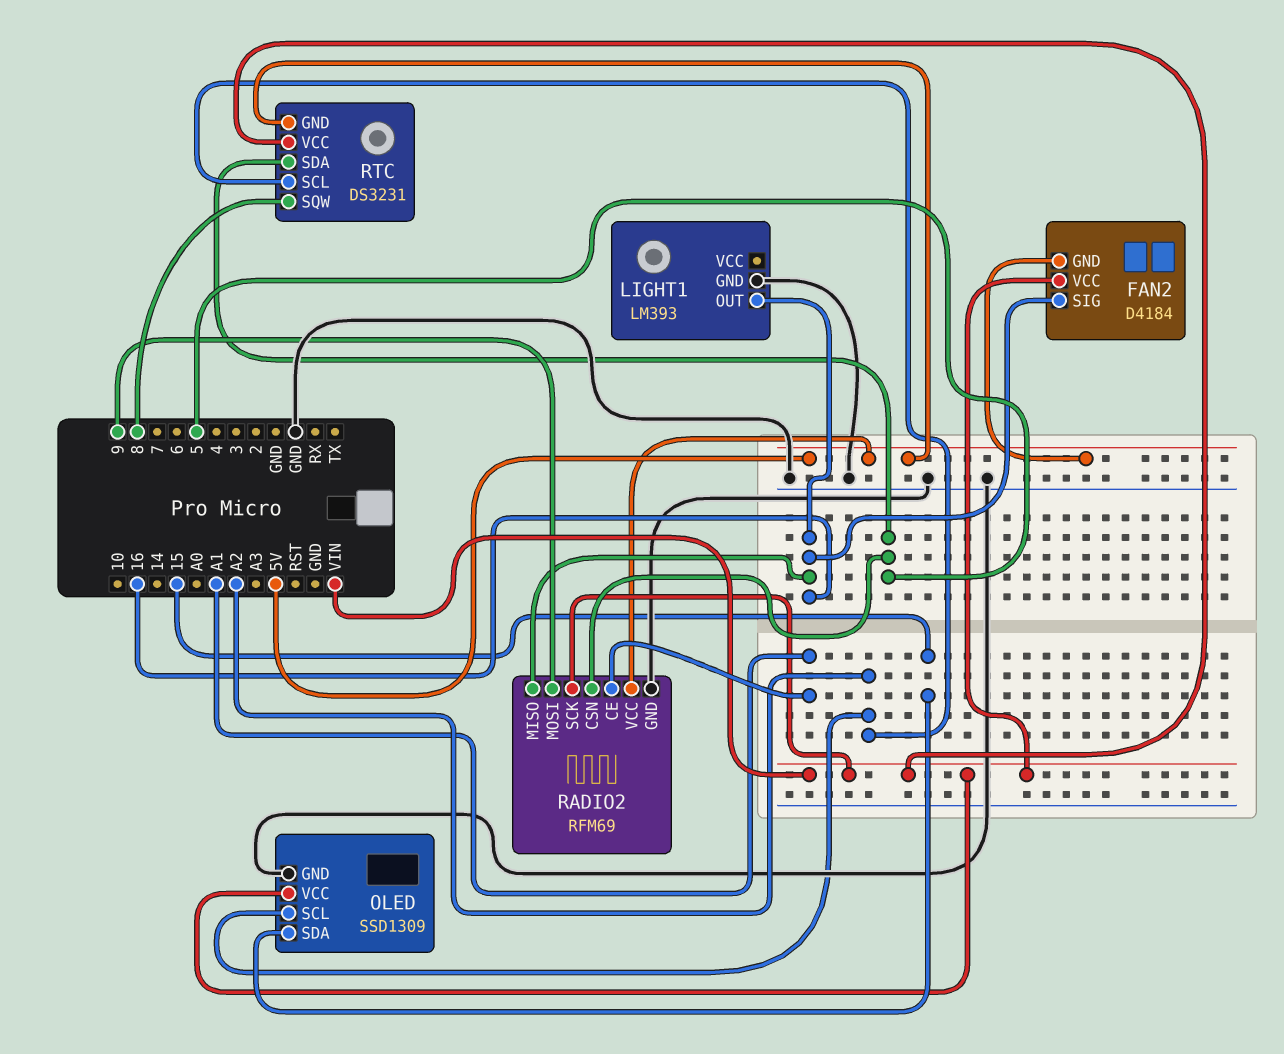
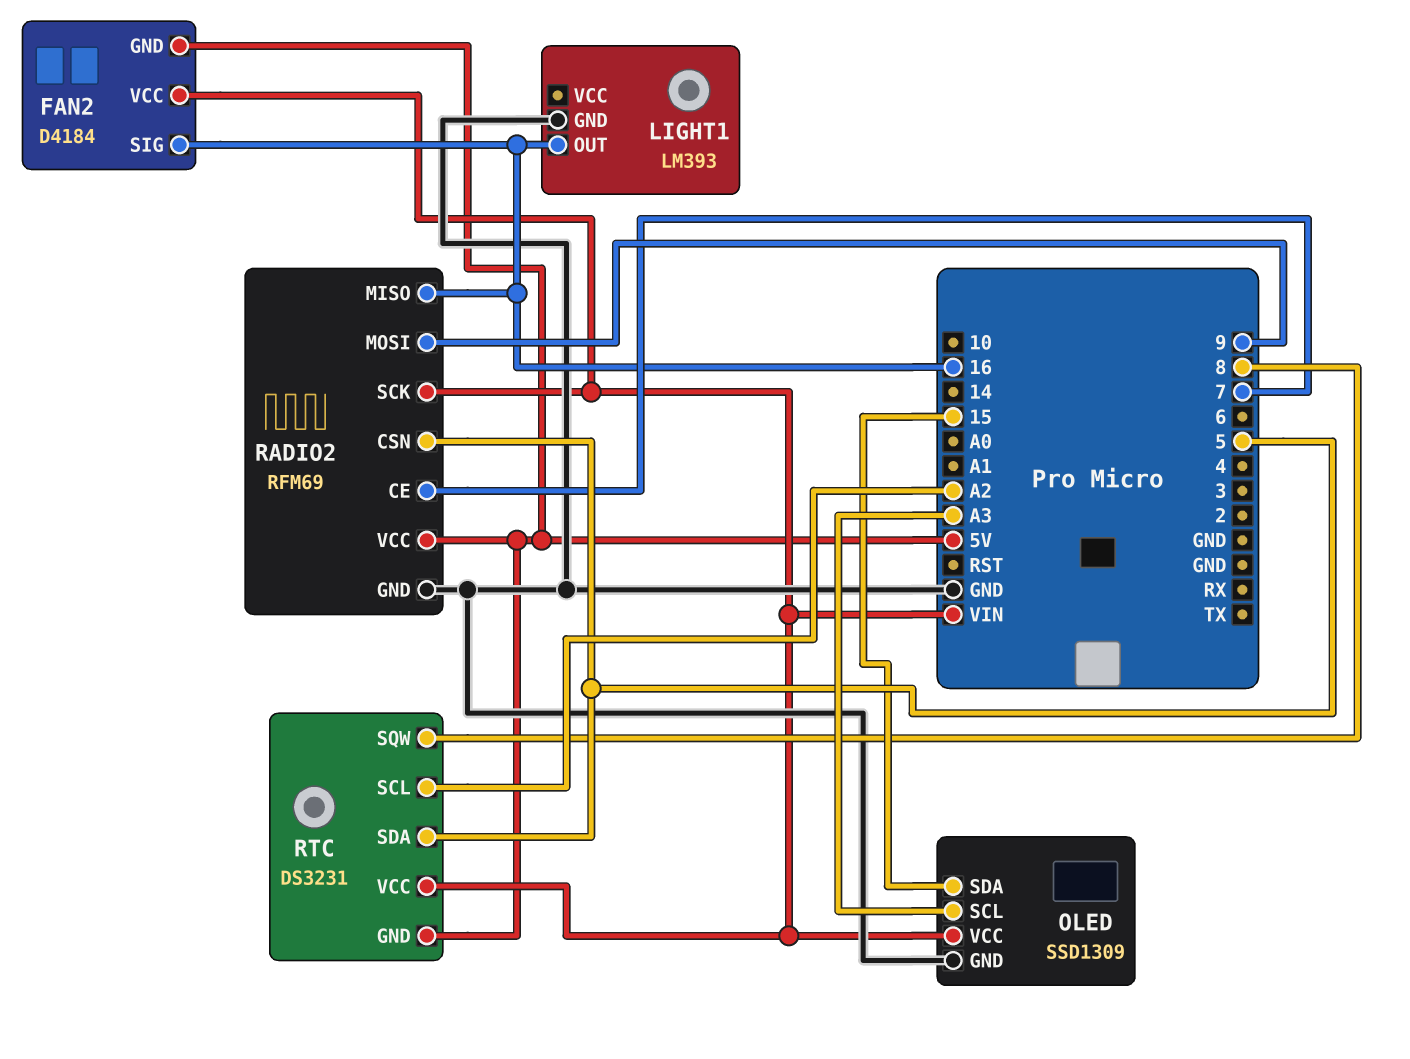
OLED pin SCL: A2 -> A3
RADIO2 pin CE: A1 -> 7

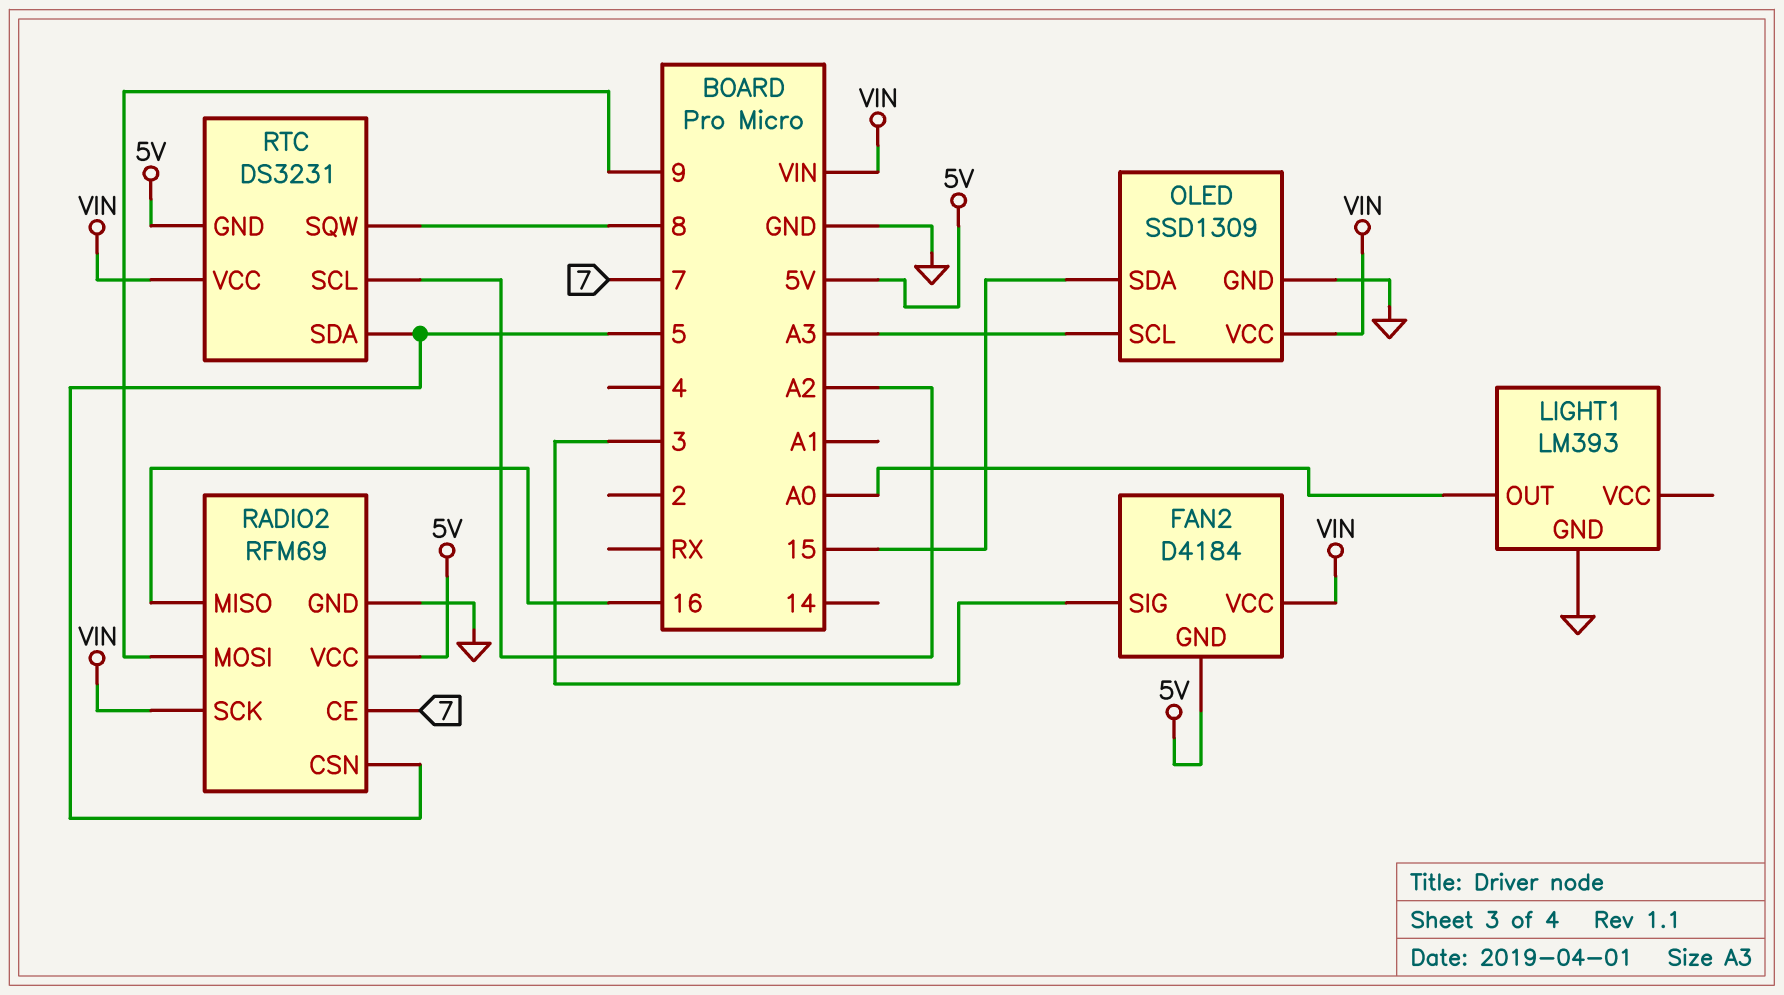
FAN2 pin SIG: 16 -> 3
LIGHT1 pin OUT: 16 -> A0

